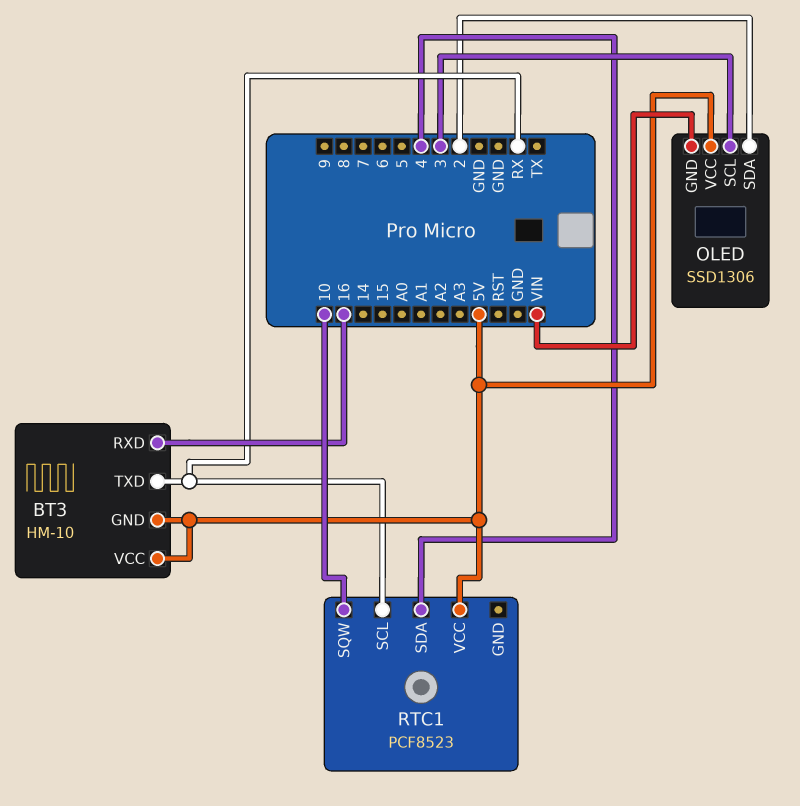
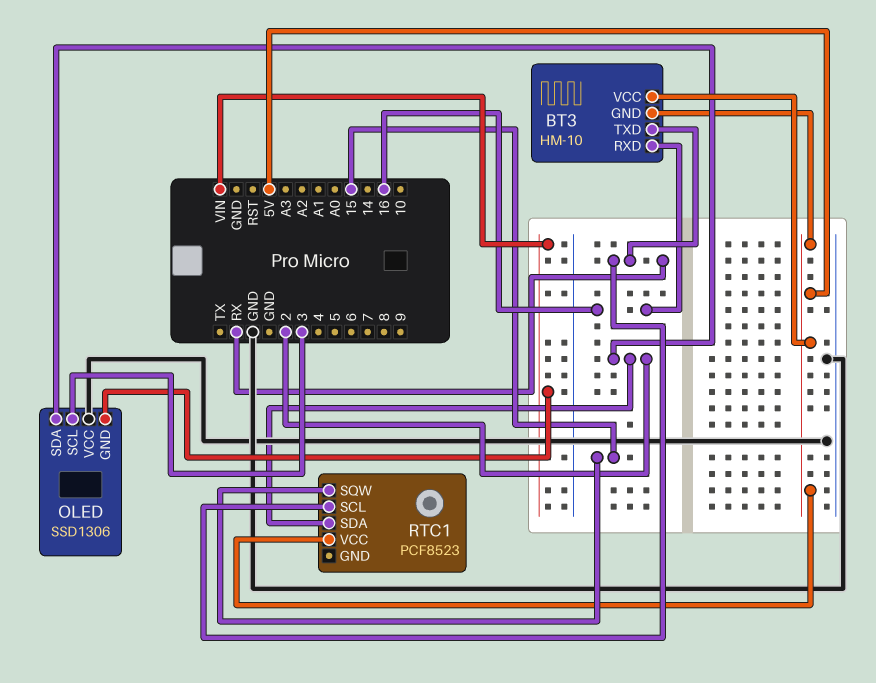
OLED pin VCC: 5V -> GND
RTC1 pin SDA: 4 -> 2
RTC1 pin SQW: 10 -> 15

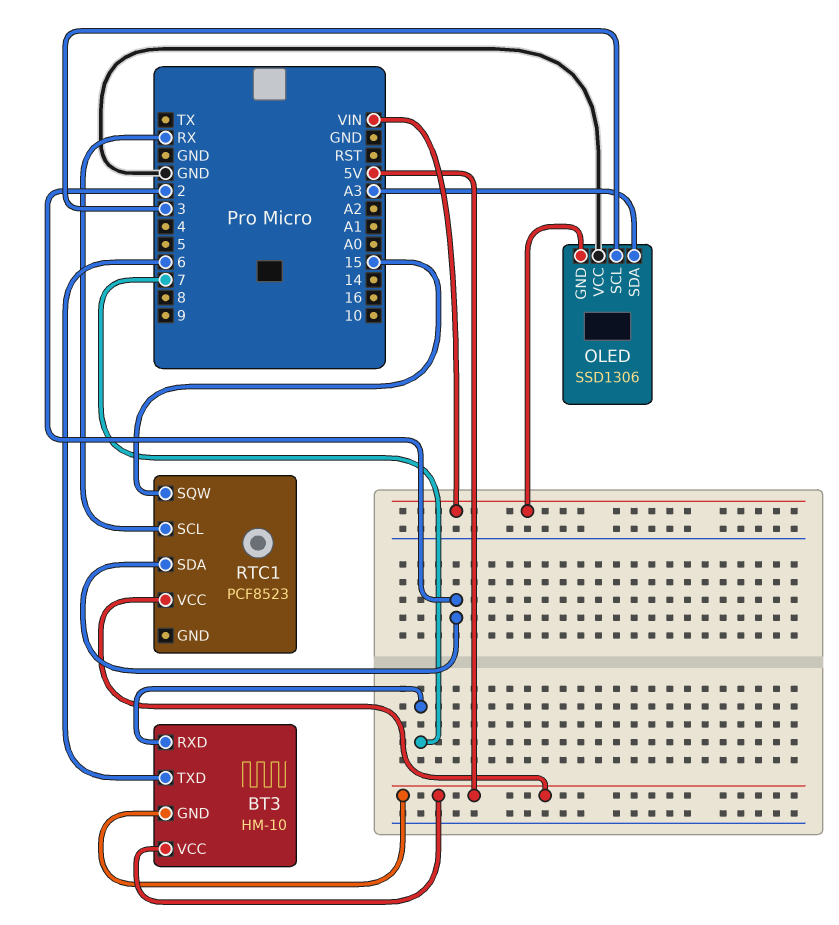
BT3 pin RXD: 16 -> 7
BT3 pin TXD: RX -> 6
OLED pin SDA: 2 -> A3

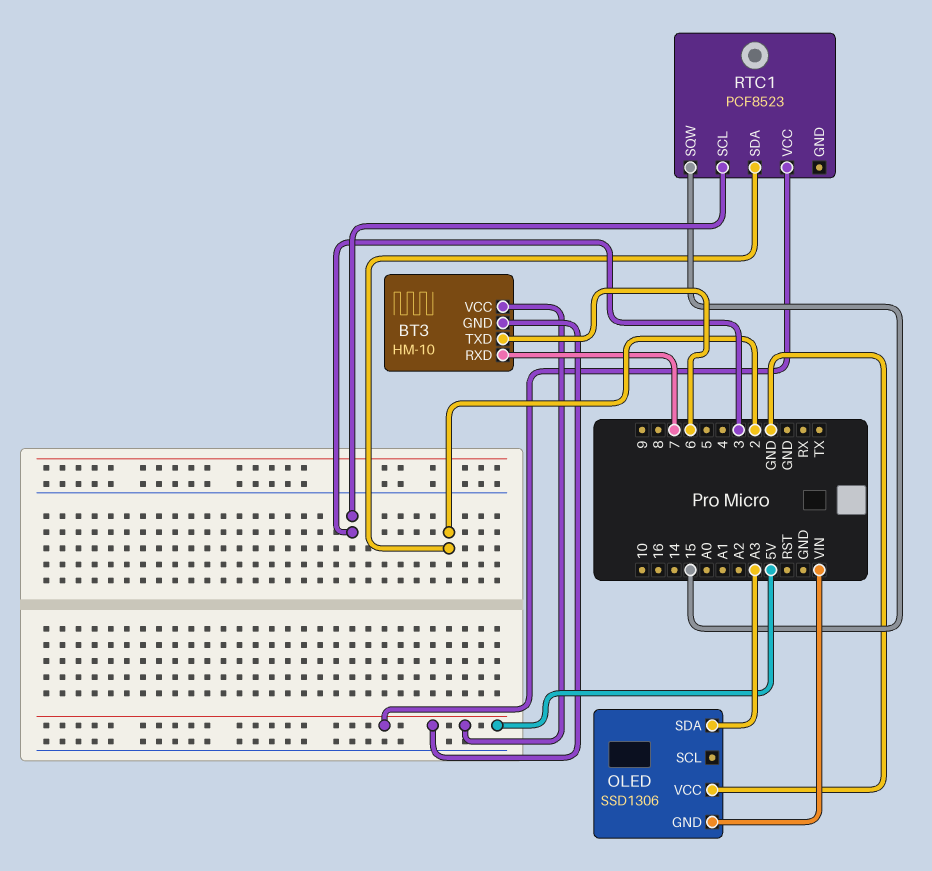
OLED pin SCL: 3 -> none
RTC1 pin SCL: RX -> 3

